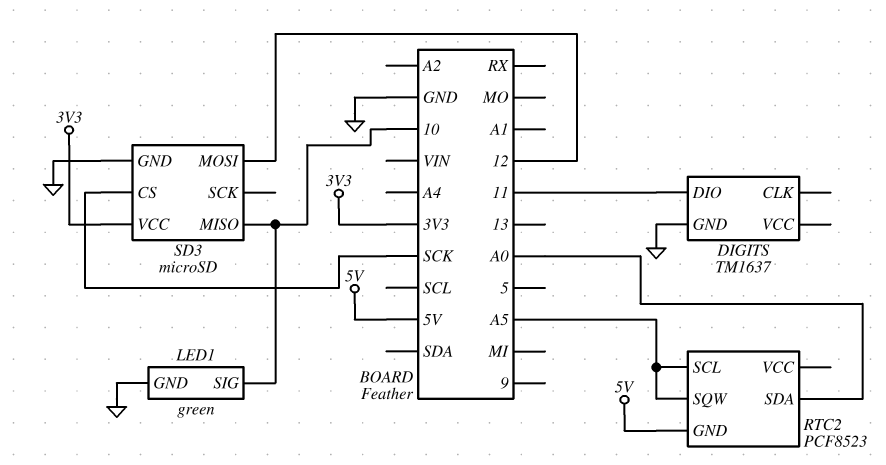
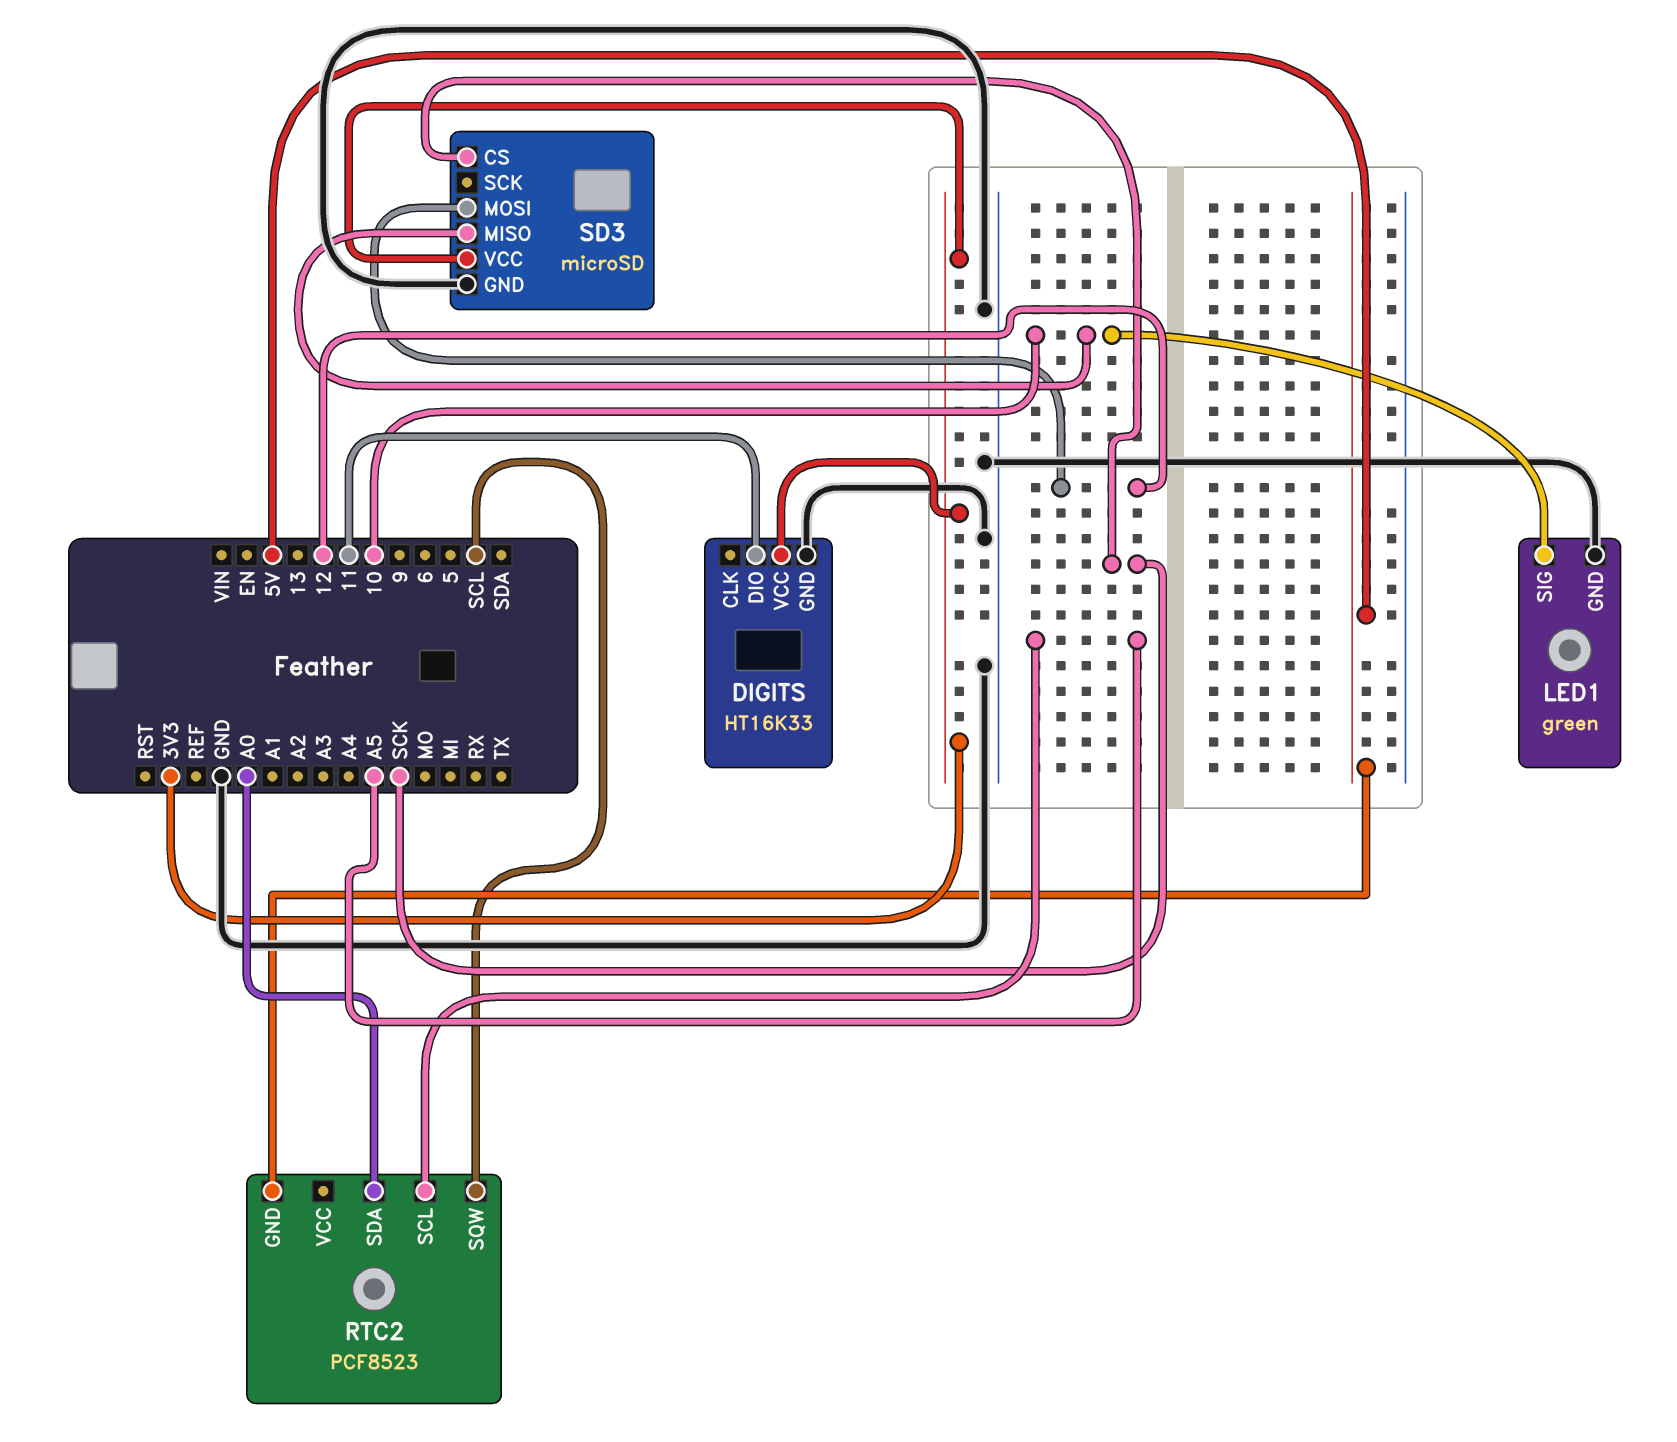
DIGITS: TM1637 -> HT16K33
DIGITS pin VCC: none -> 3V3
RTC2 pin SQW: A5 -> SCL

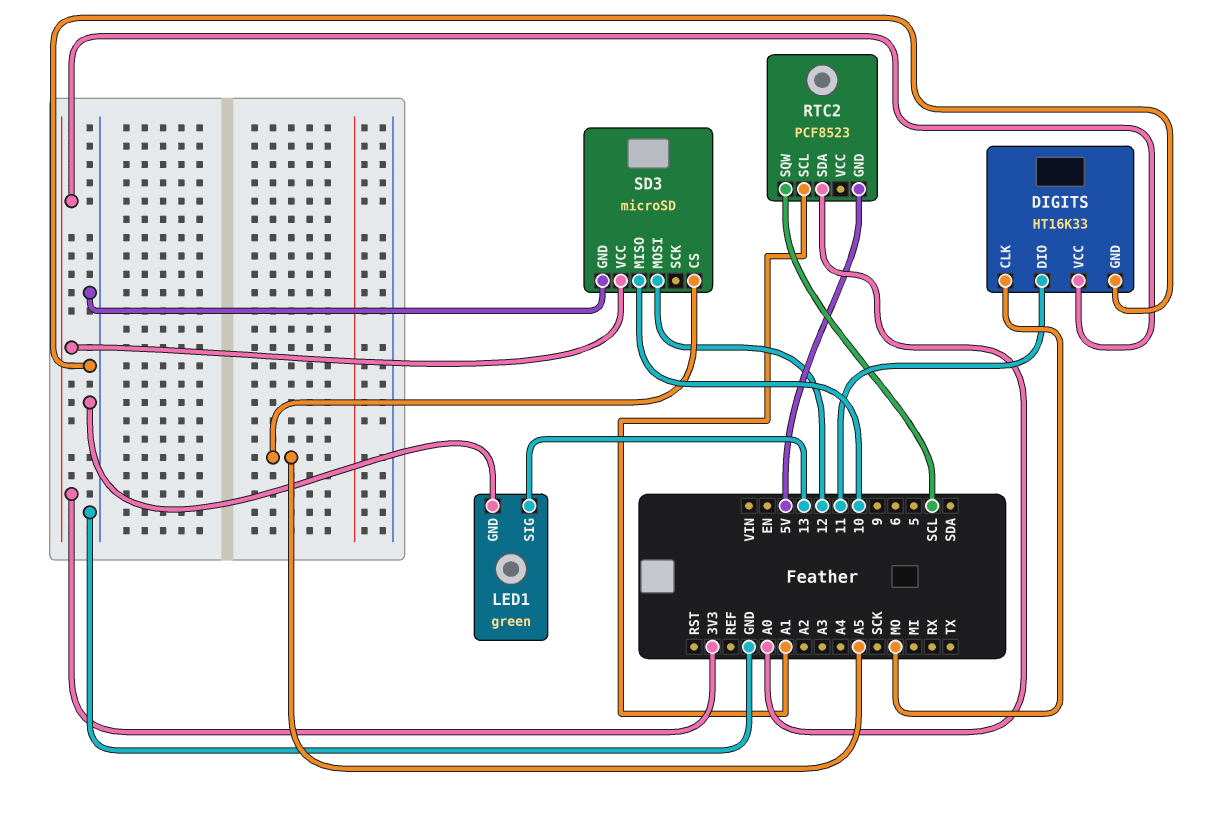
DIGITS pin CLK: none -> MO
LED1 pin SIG: 10 -> 13
RTC2 pin SCL: A5 -> A1
SD3 pin CS: SCK -> A5

